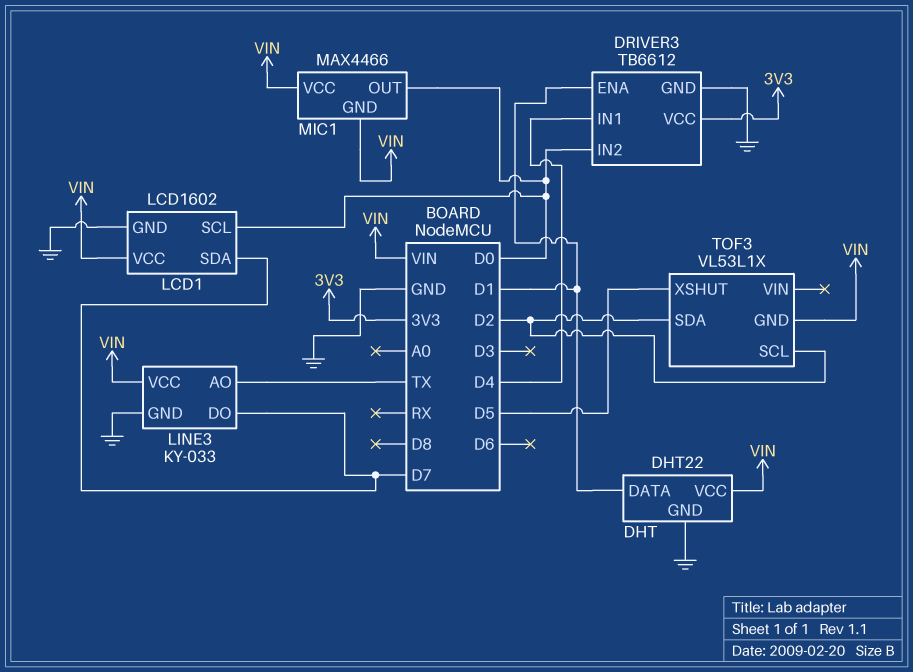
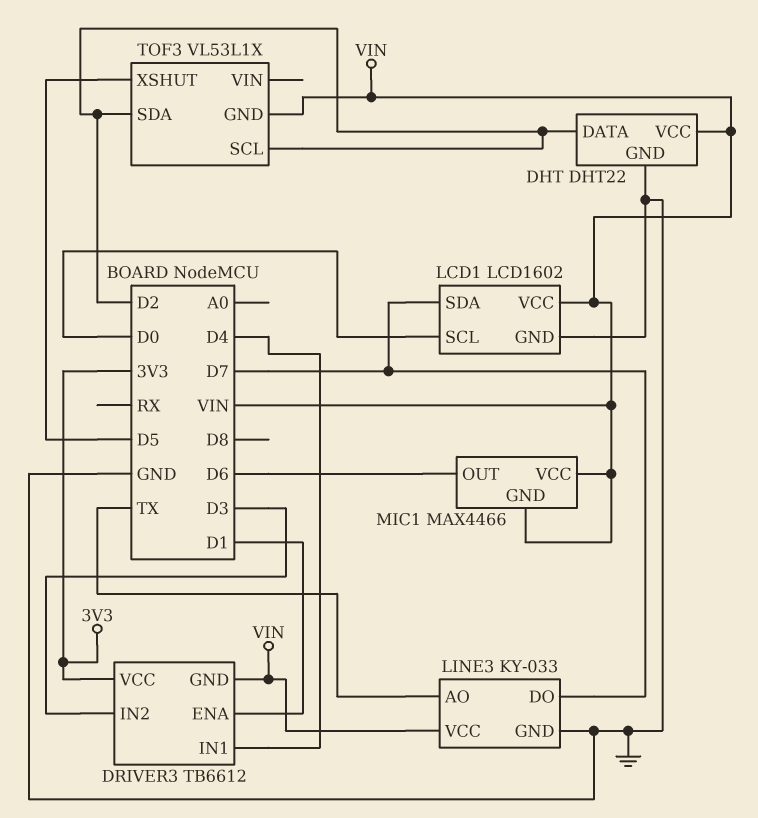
DHT pin DATA: D1 -> D2
DRIVER3 pin GND: GND -> VIN
DRIVER3 pin IN2: D0 -> D3
MIC1 pin OUT: D0 -> D6

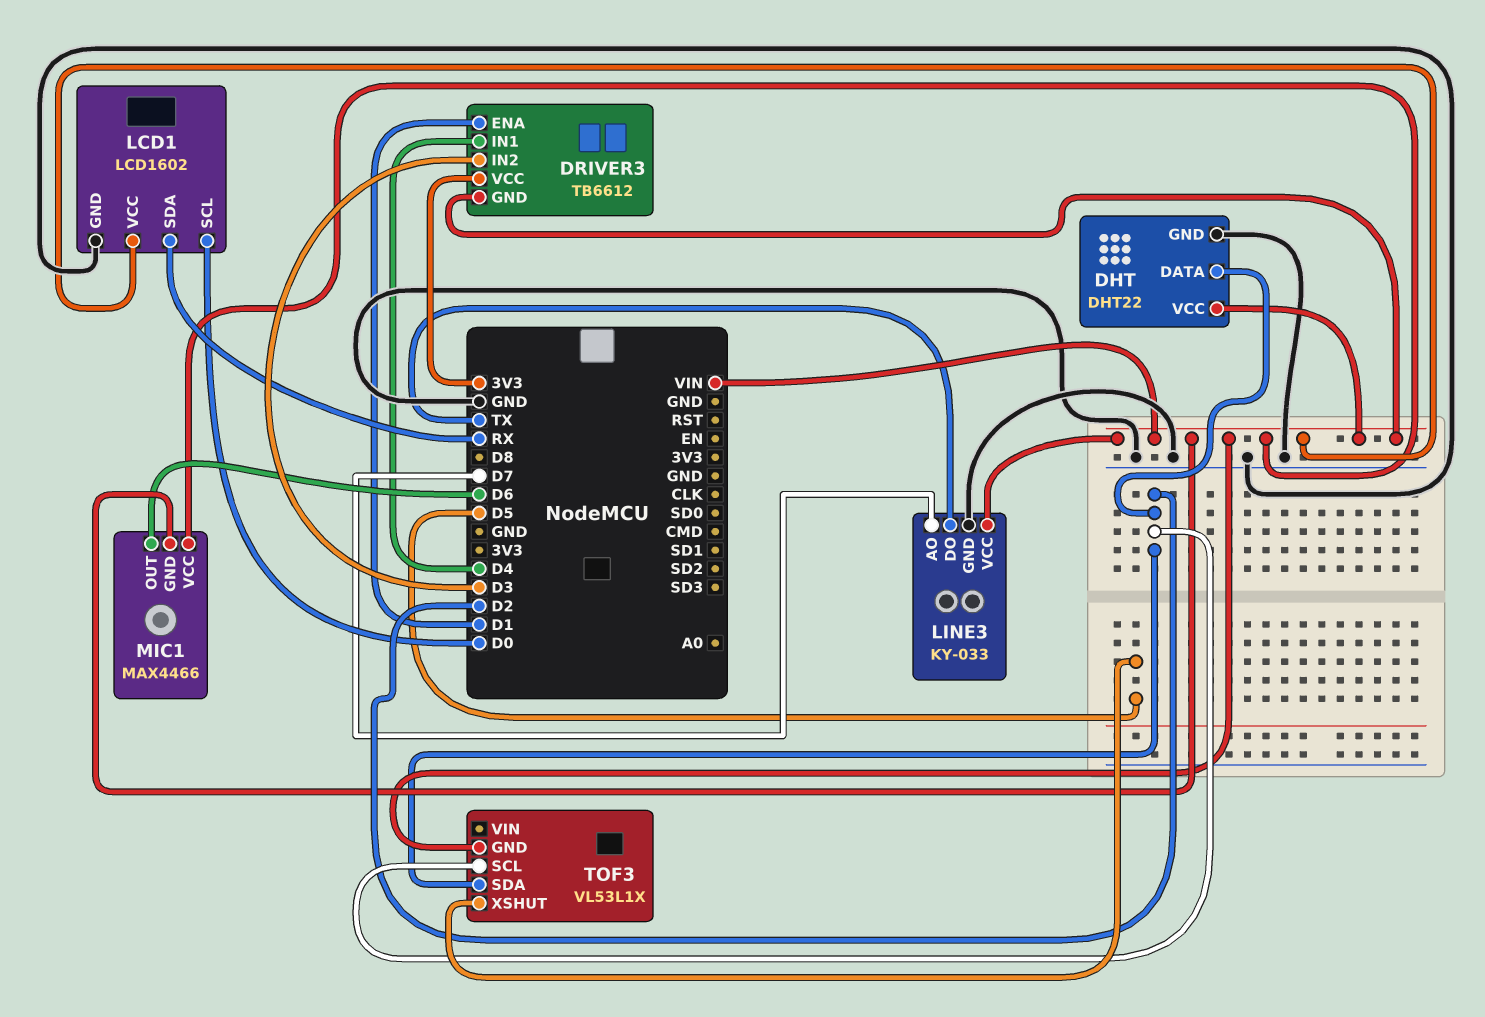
LCD1 pin SDA: D7 -> RX
LINE3 pin AO: TX -> D7
LINE3 pin DO: D7 -> TX

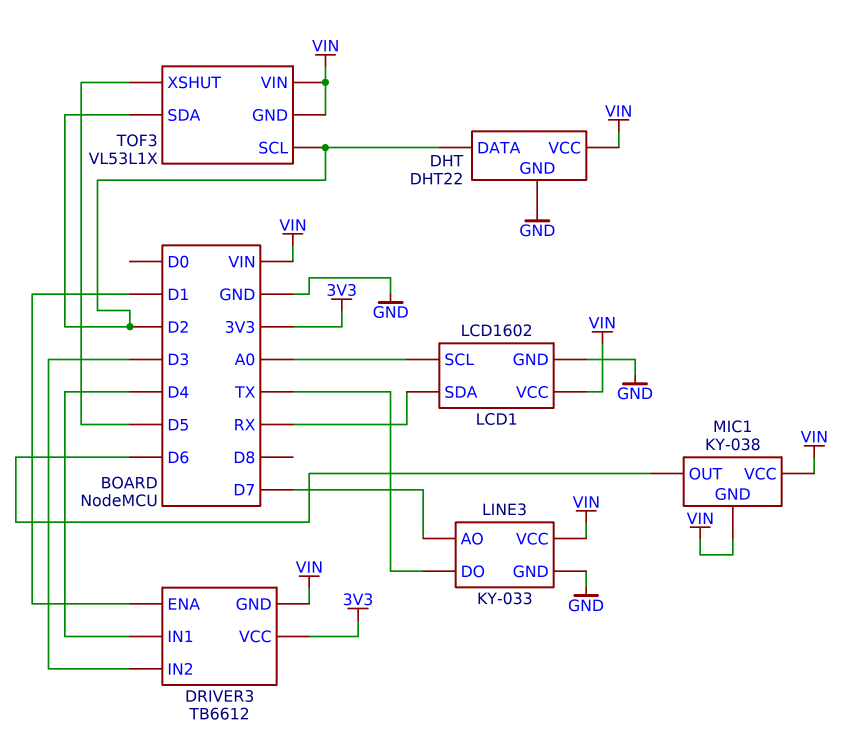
LCD1 pin SCL: D0 -> A0
MIC1: MAX4466 -> KY-038
TOF3 pin VIN: none -> VIN

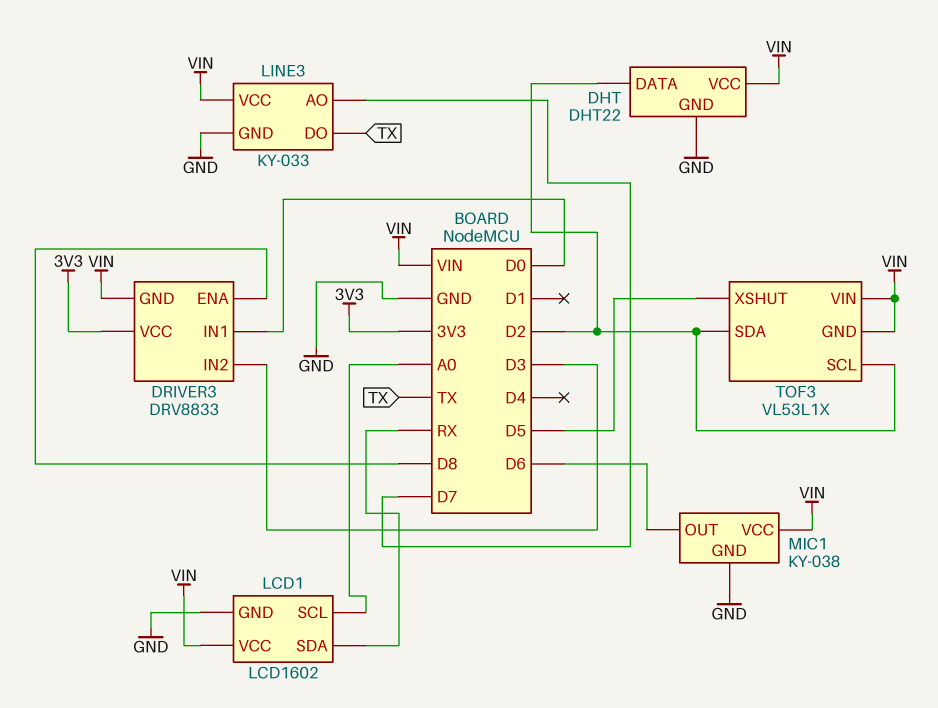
DRIVER3: TB6612 -> DRV8833
DRIVER3 pin ENA: D1 -> D8
DRIVER3 pin IN1: D4 -> D0
MIC1 pin GND: VIN -> GND

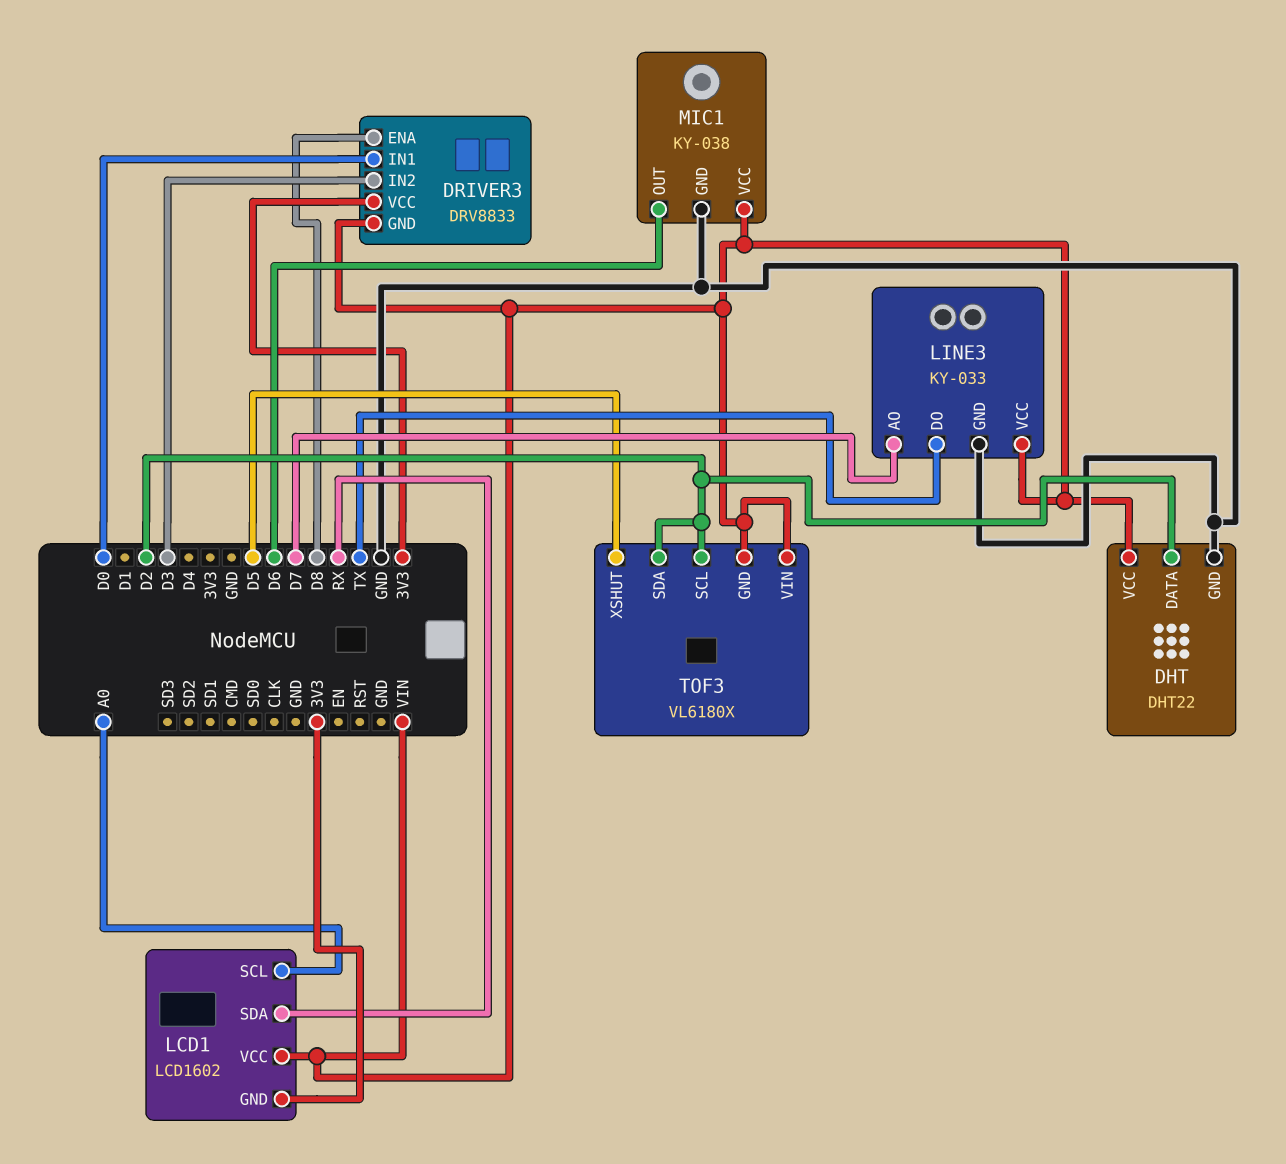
LCD1 pin GND: GND -> 3V3
TOF3: VL53L1X -> VL6180X

